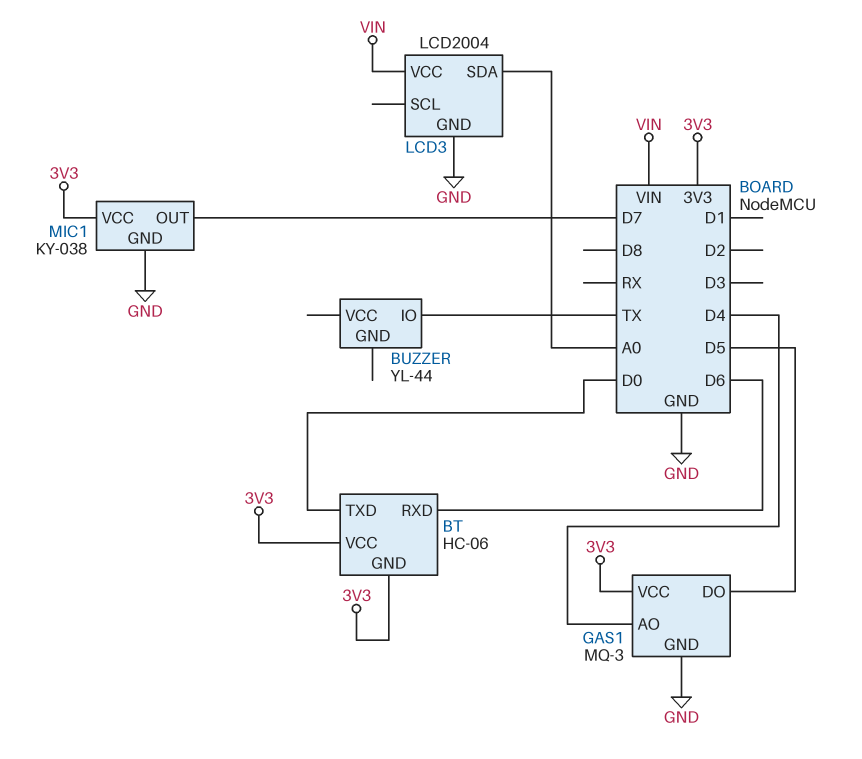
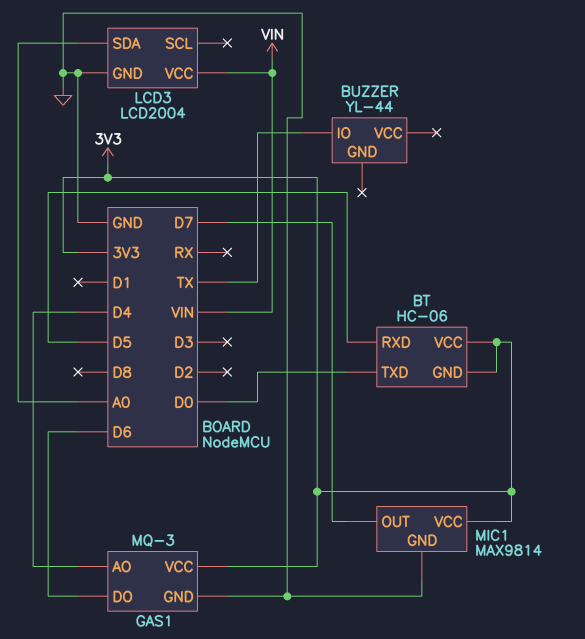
BT pin RXD: D6 -> D5
GAS1 pin DO: D5 -> D6
MIC1: KY-038 -> MAX9814

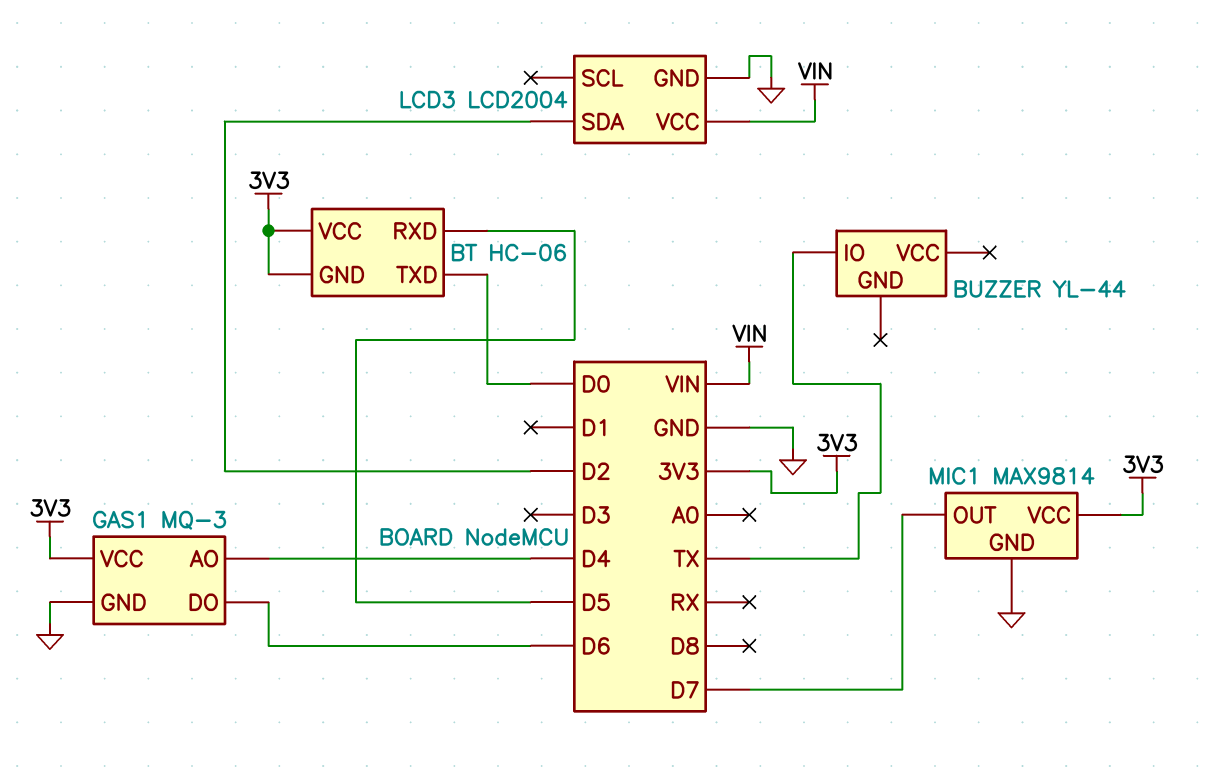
LCD3 pin SDA: A0 -> D2

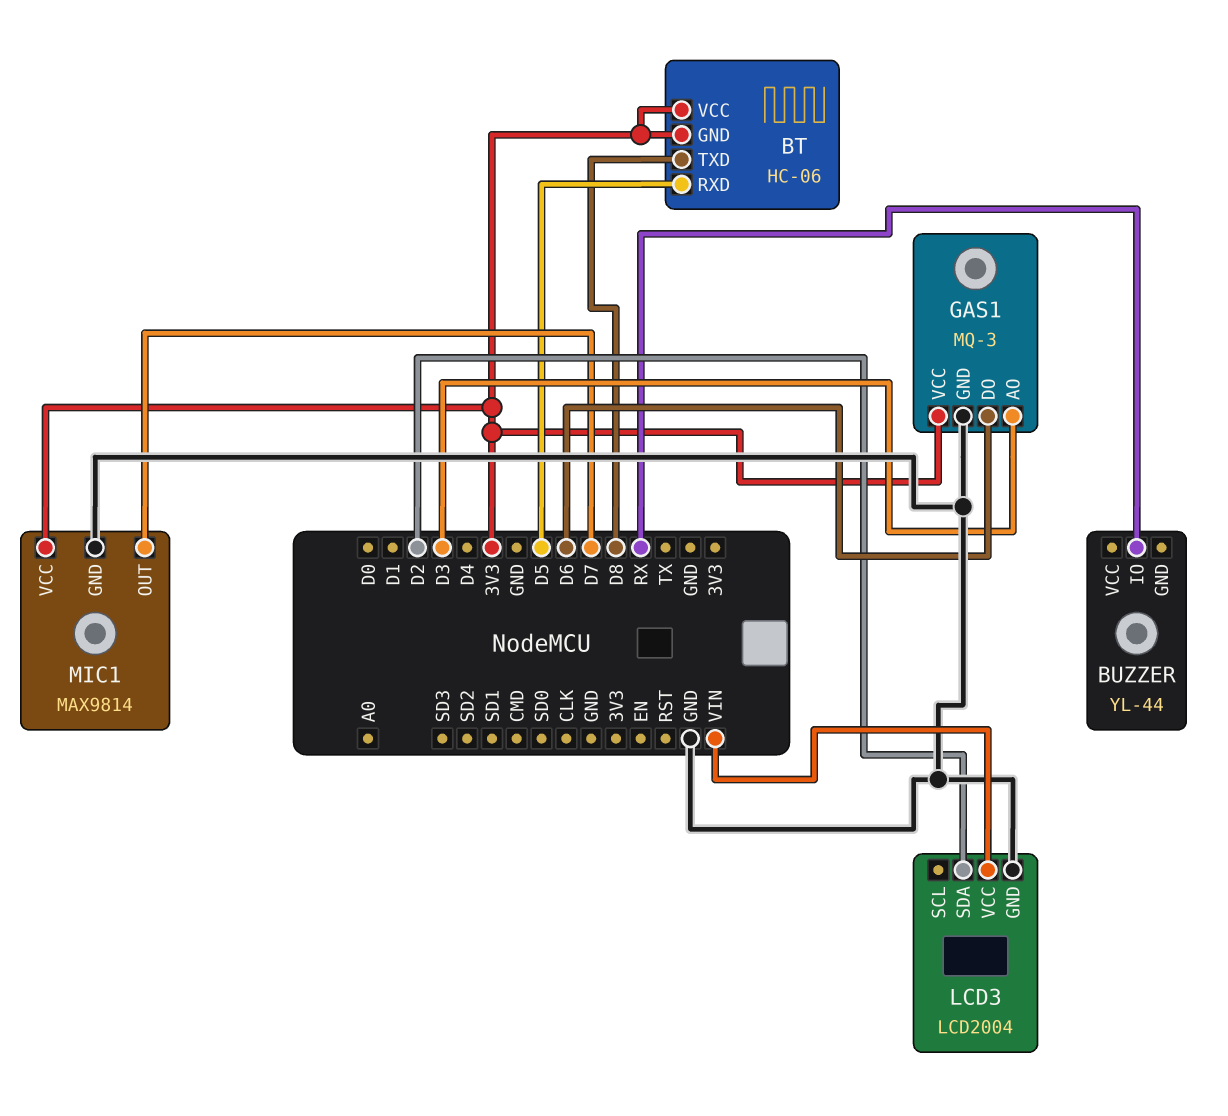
BT pin TXD: D0 -> D8
BUZZER pin IO: TX -> RX
GAS1 pin AO: D4 -> D3

